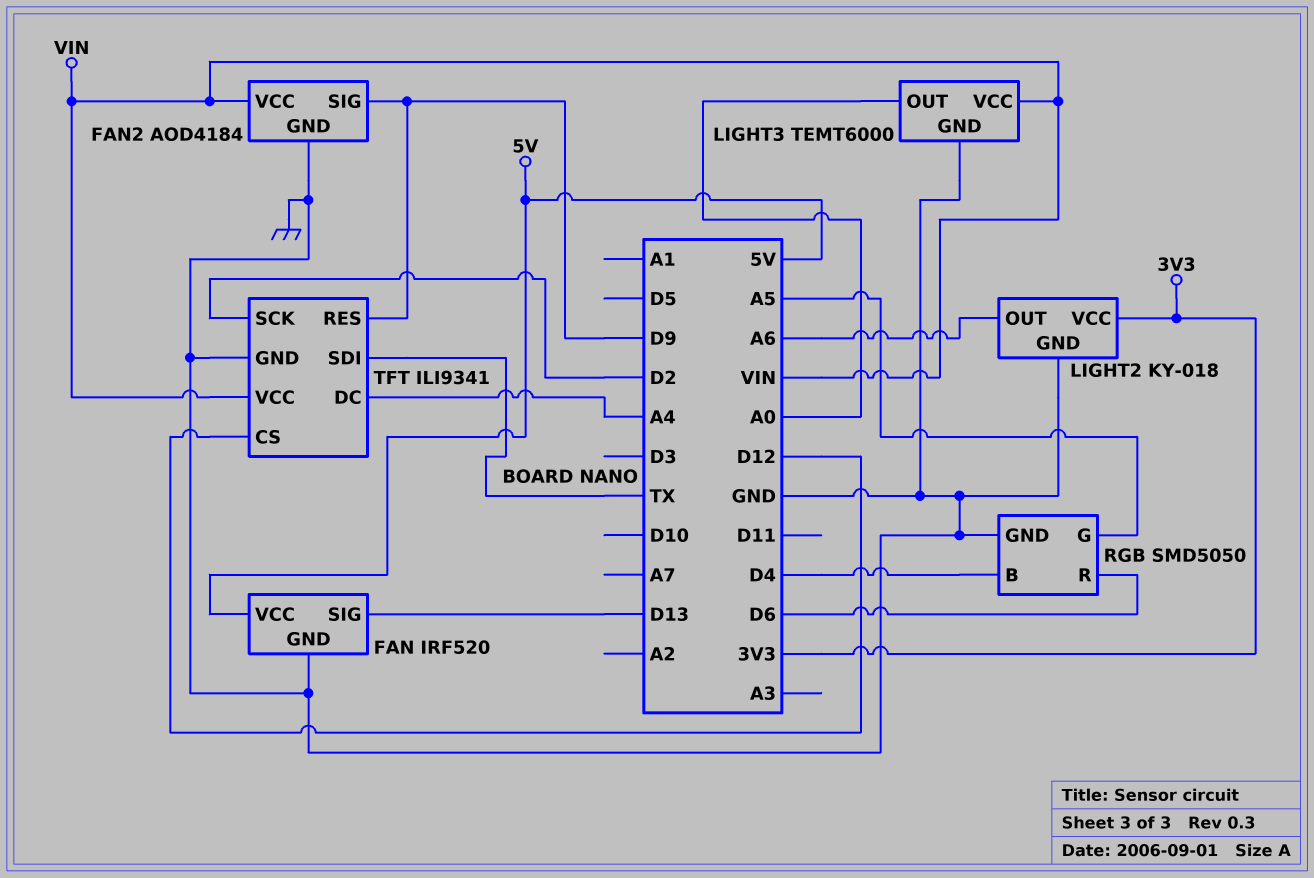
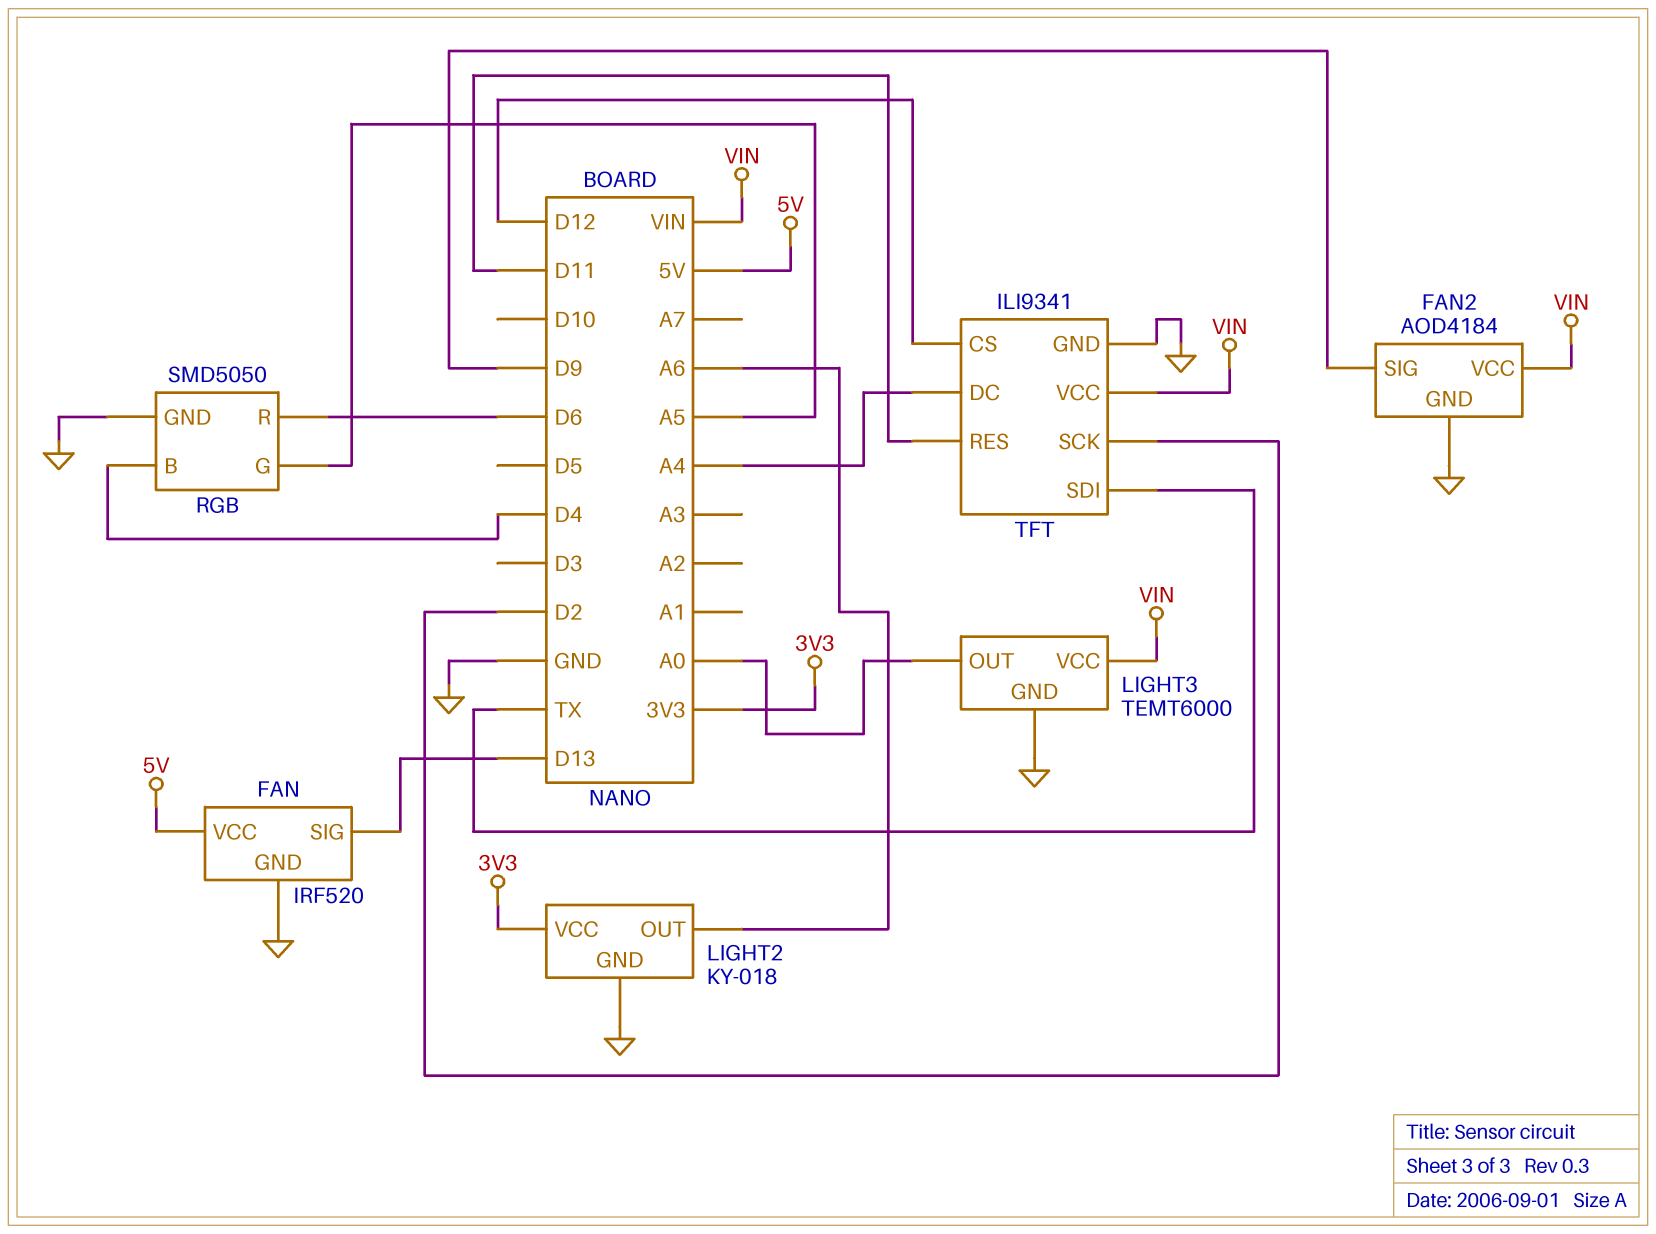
TFT pin RES: D9 -> D11

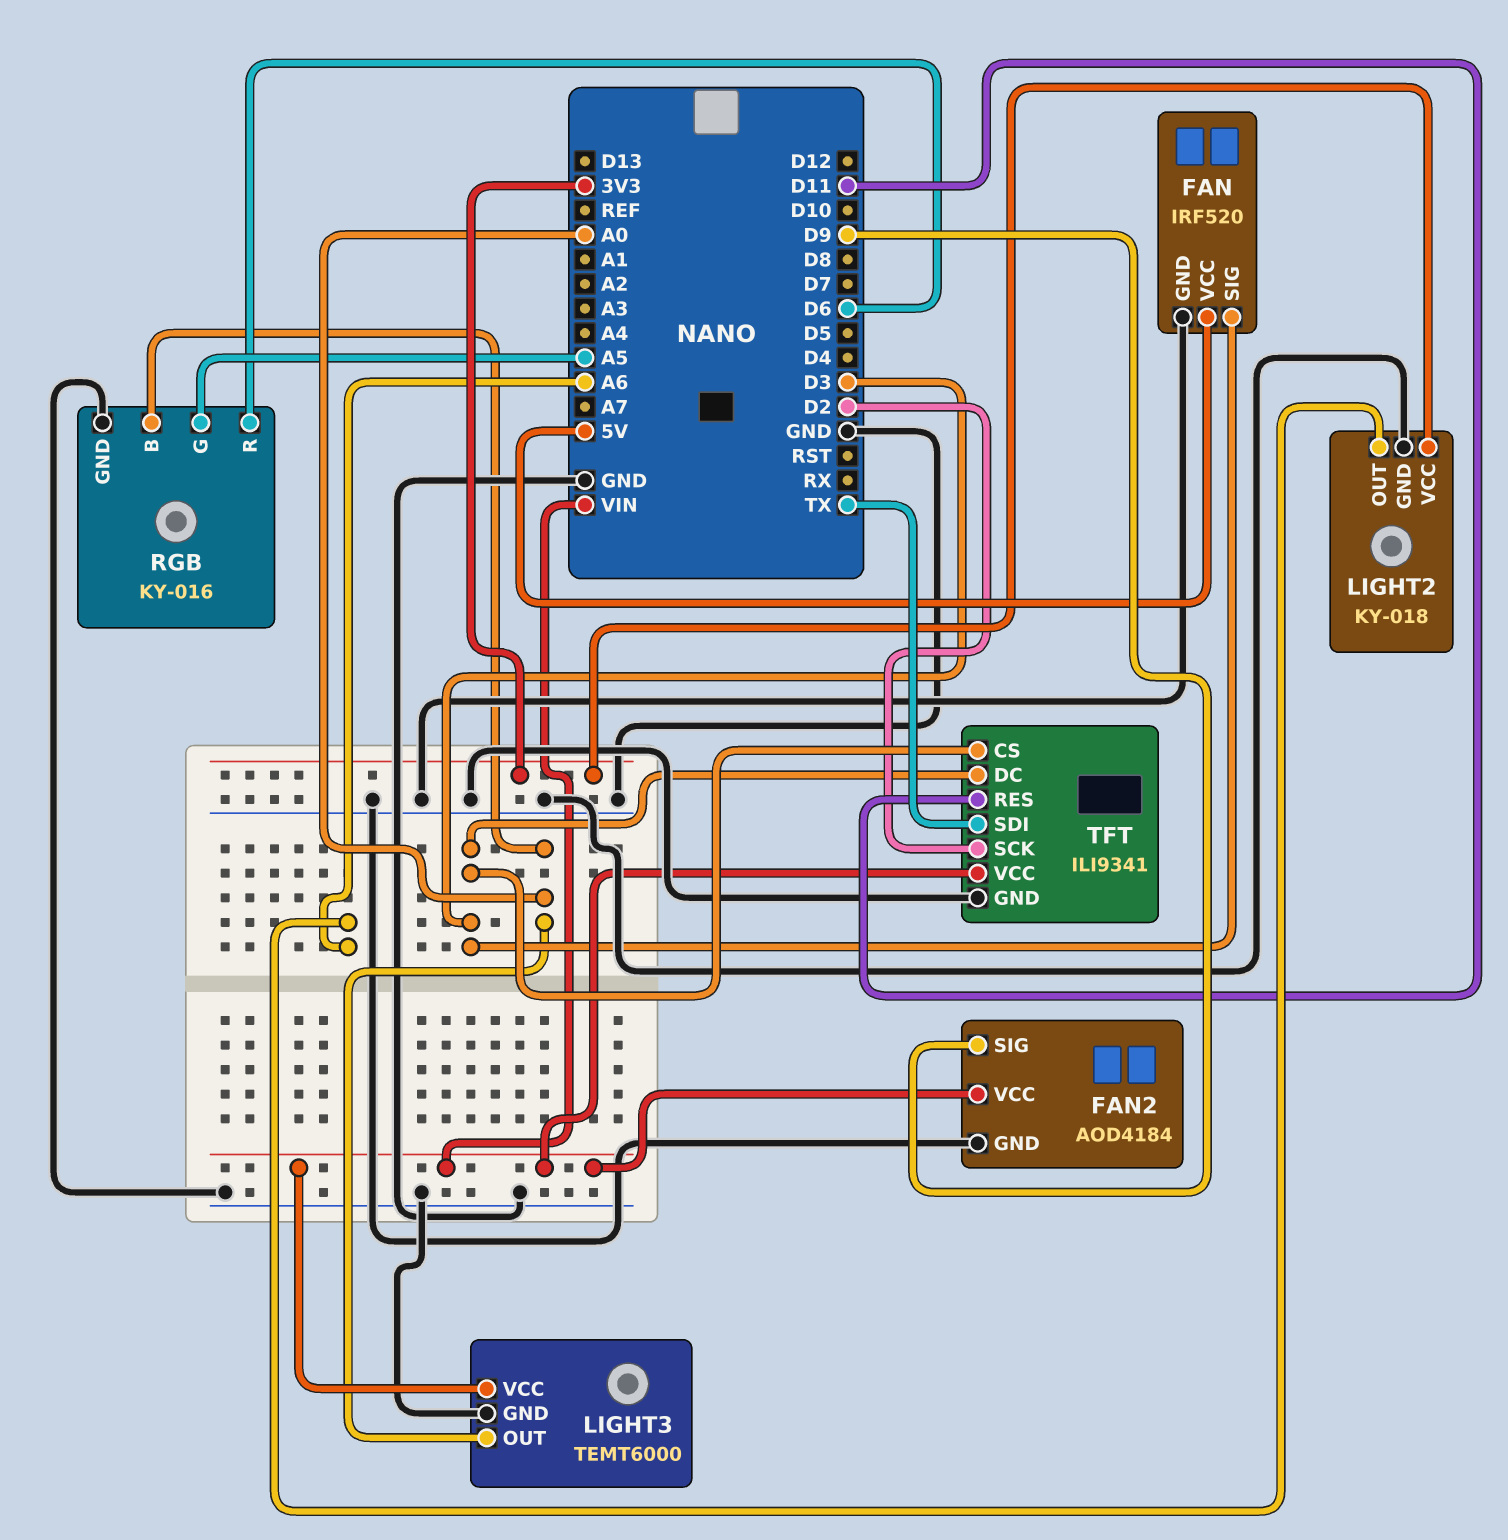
FAN pin SIG: D13 -> D3
RGB: SMD5050 -> KY-016
RGB pin B: D4 -> A0
TFT pin CS: D12 -> D3
TFT pin DC: A4 -> D3

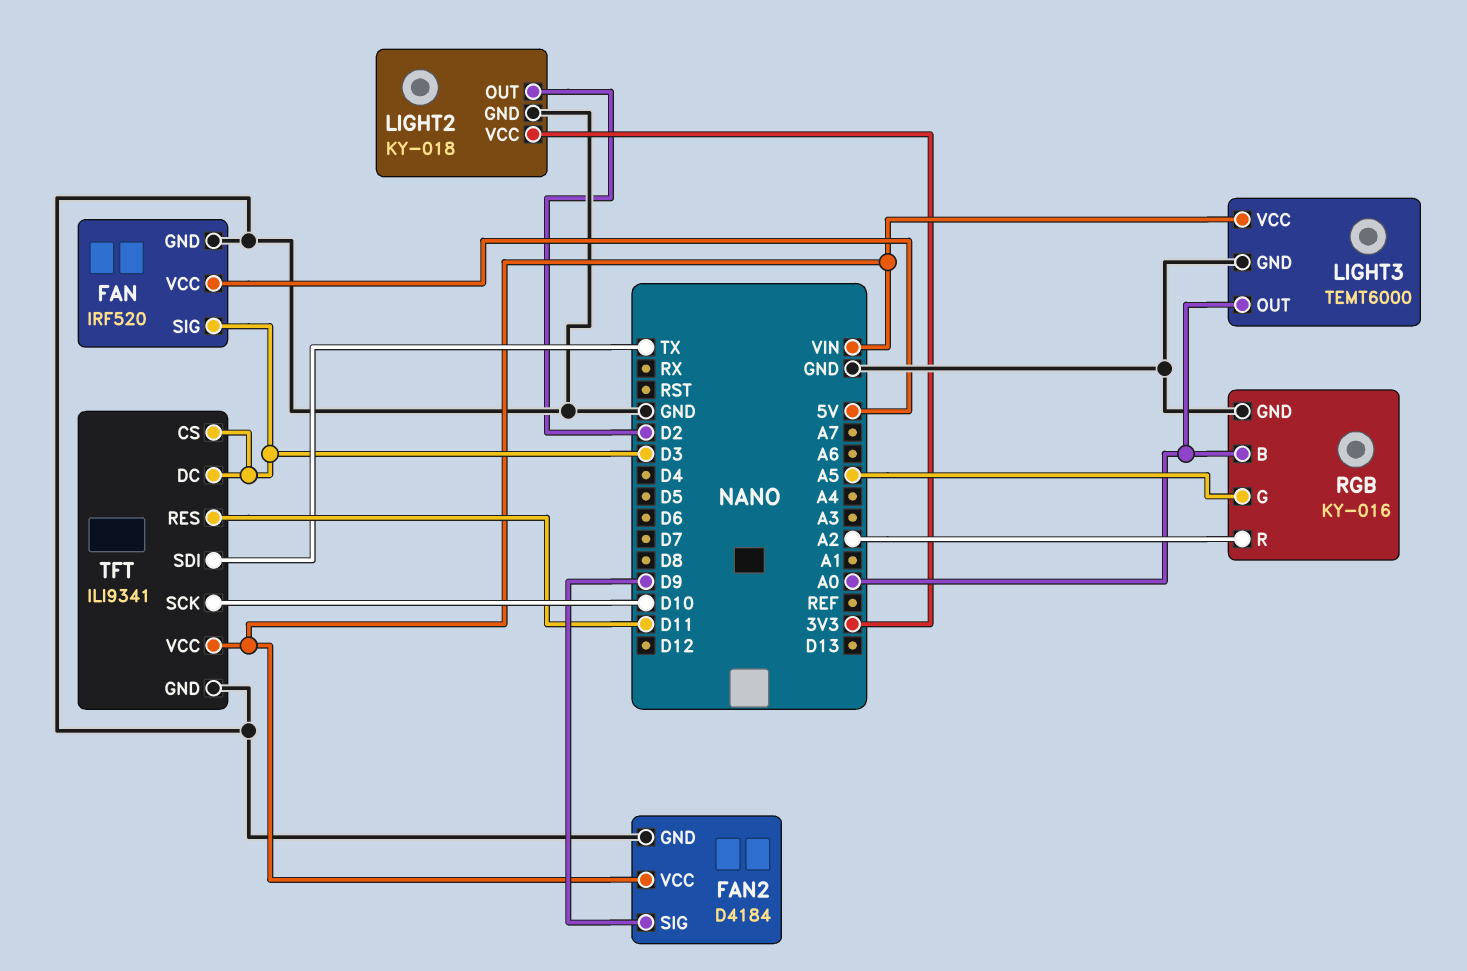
FAN2: AOD4184 -> D4184
LIGHT2 pin OUT: A6 -> D2
RGB pin R: D6 -> A2
TFT pin SCK: D2 -> D10

